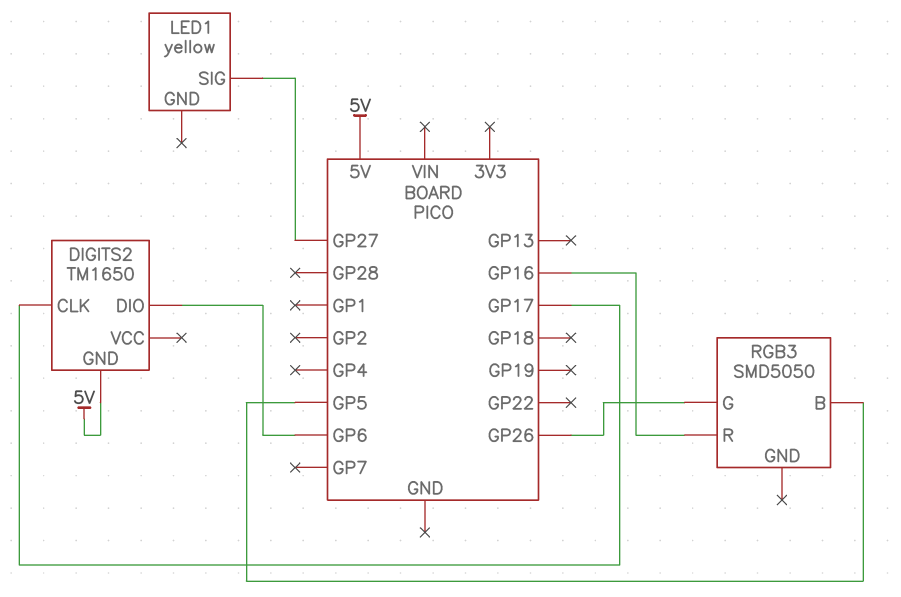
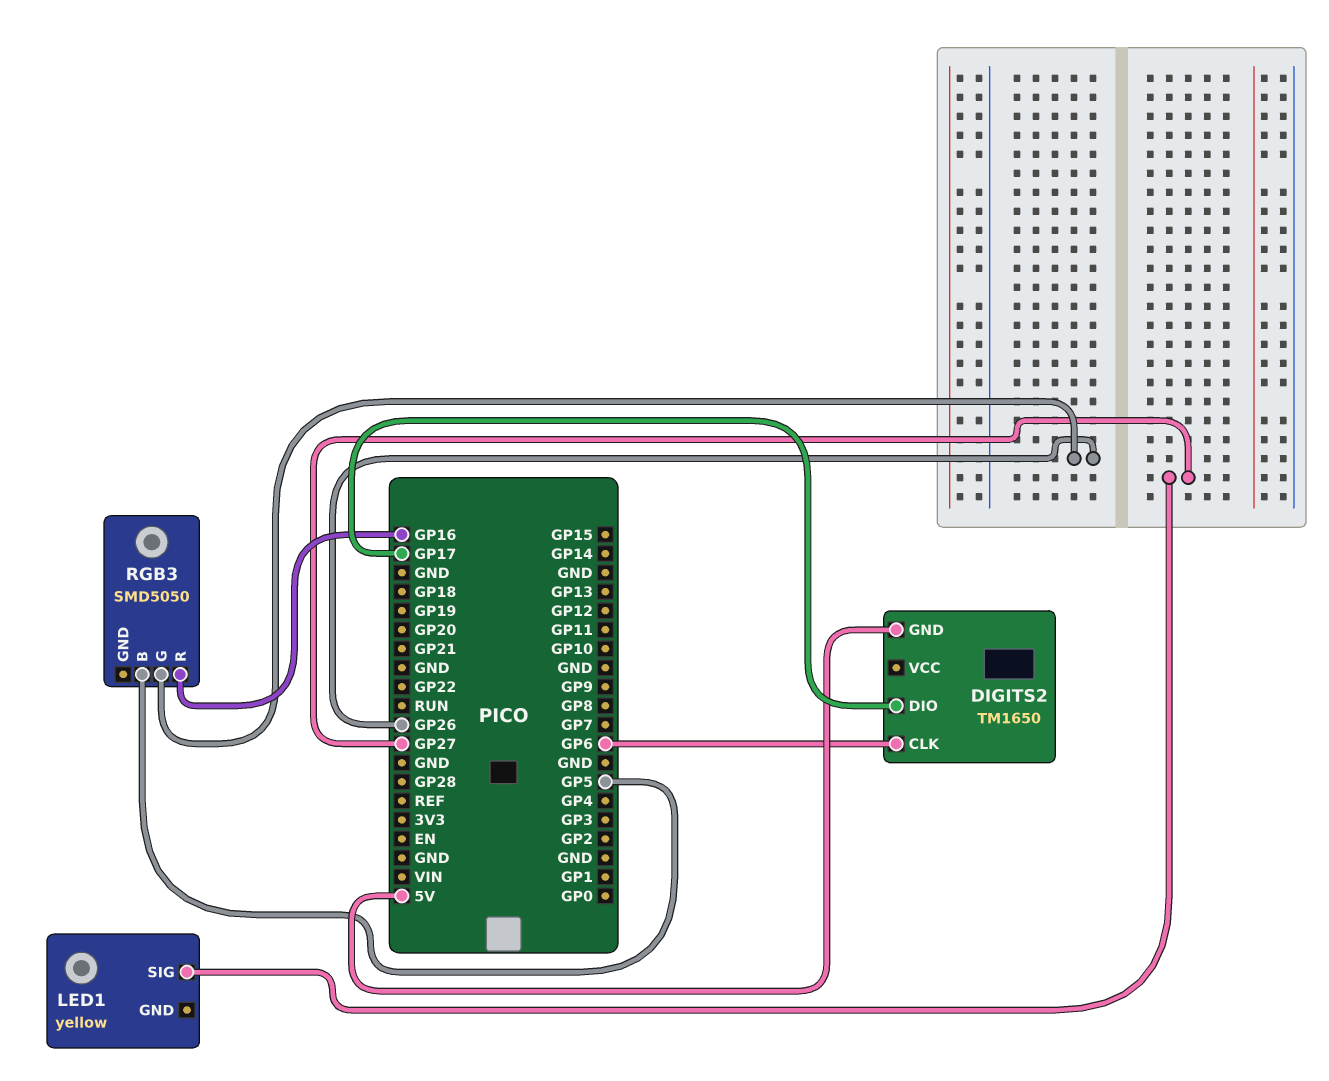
DIGITS2 pin CLK: GP17 -> GP6
DIGITS2 pin DIO: GP6 -> GP17

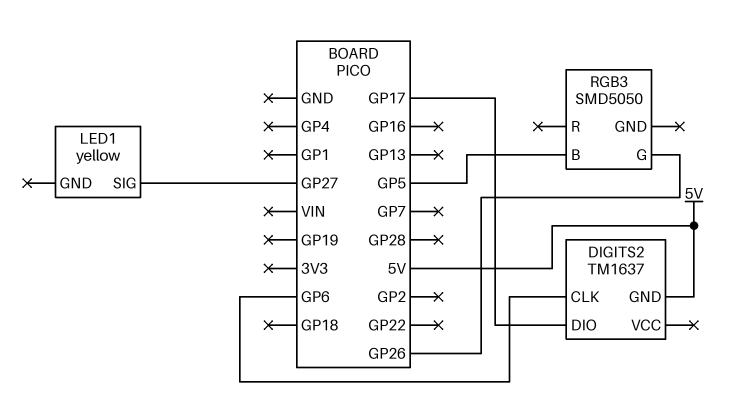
DIGITS2: TM1650 -> TM1637
RGB3 pin R: GP16 -> none

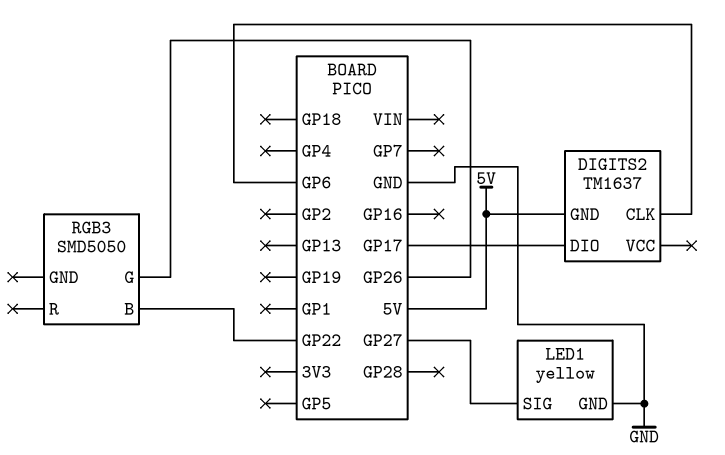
LED1 pin GND: none -> GND
RGB3 pin B: GP5 -> GP22

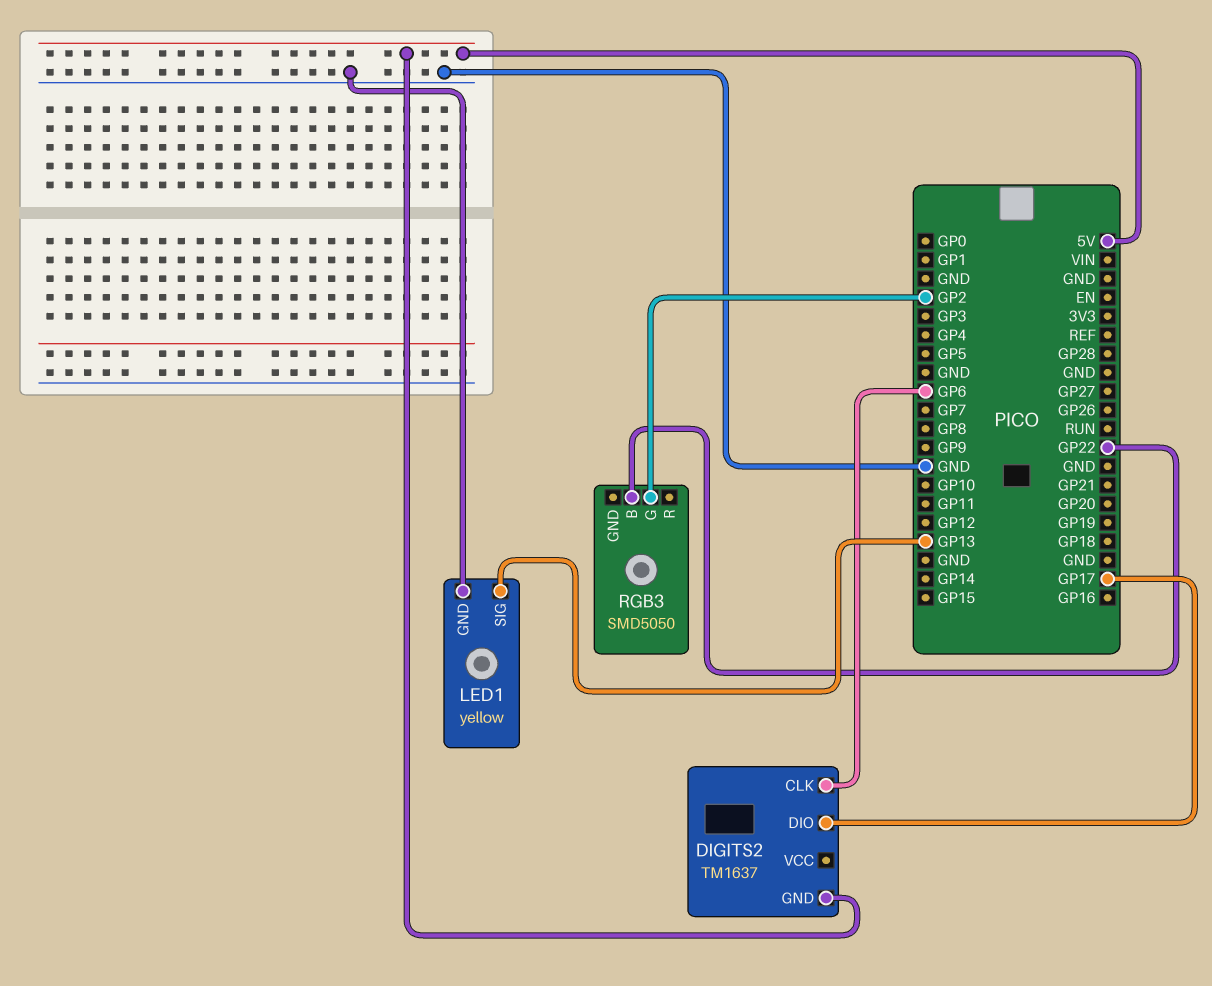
LED1 pin SIG: GP27 -> GP13
RGB3 pin G: GP26 -> GP2

